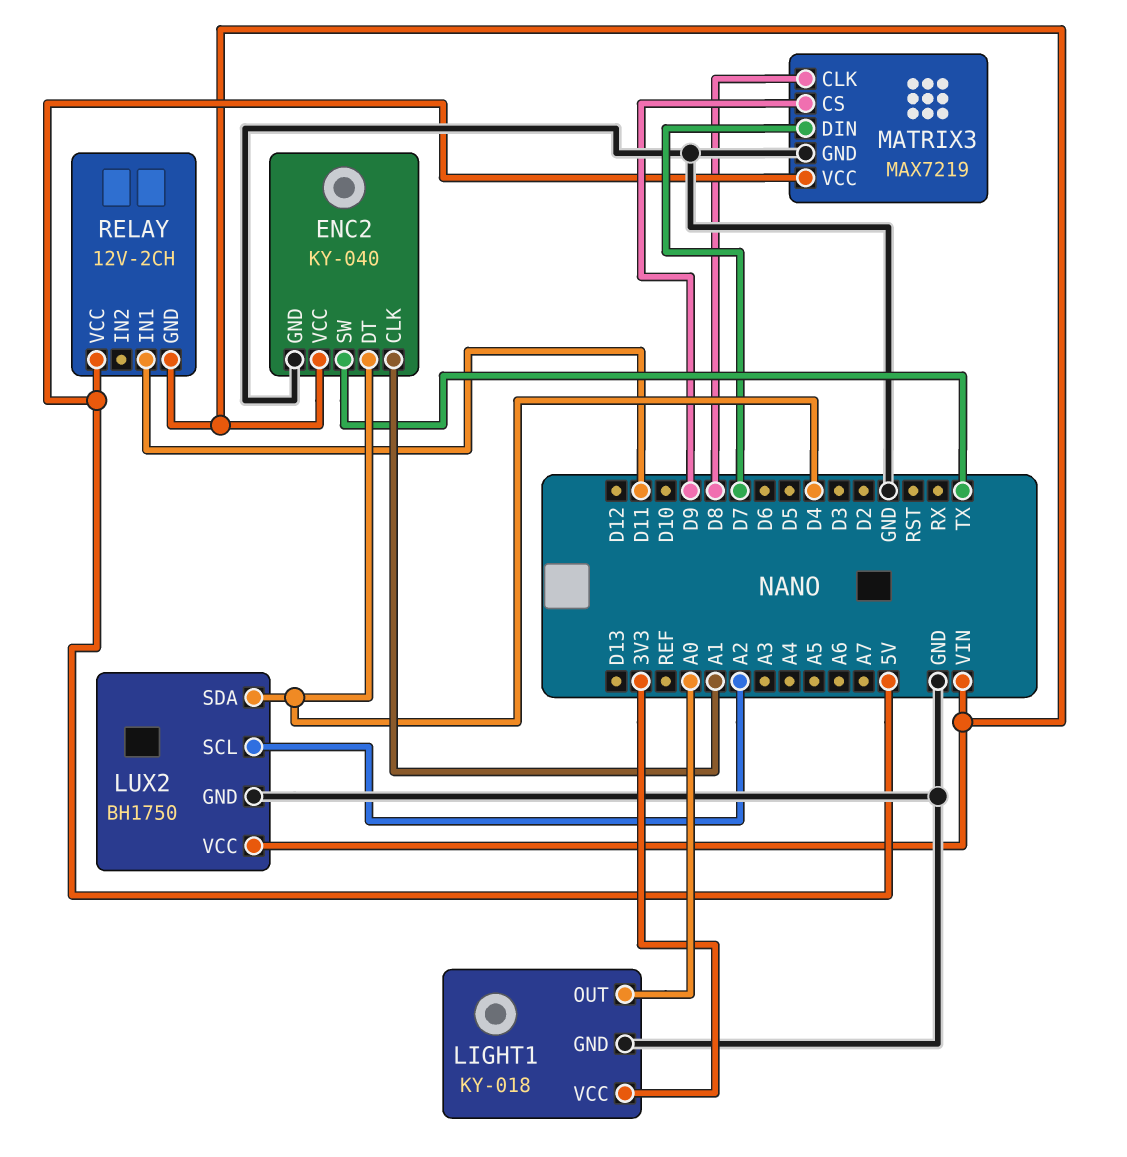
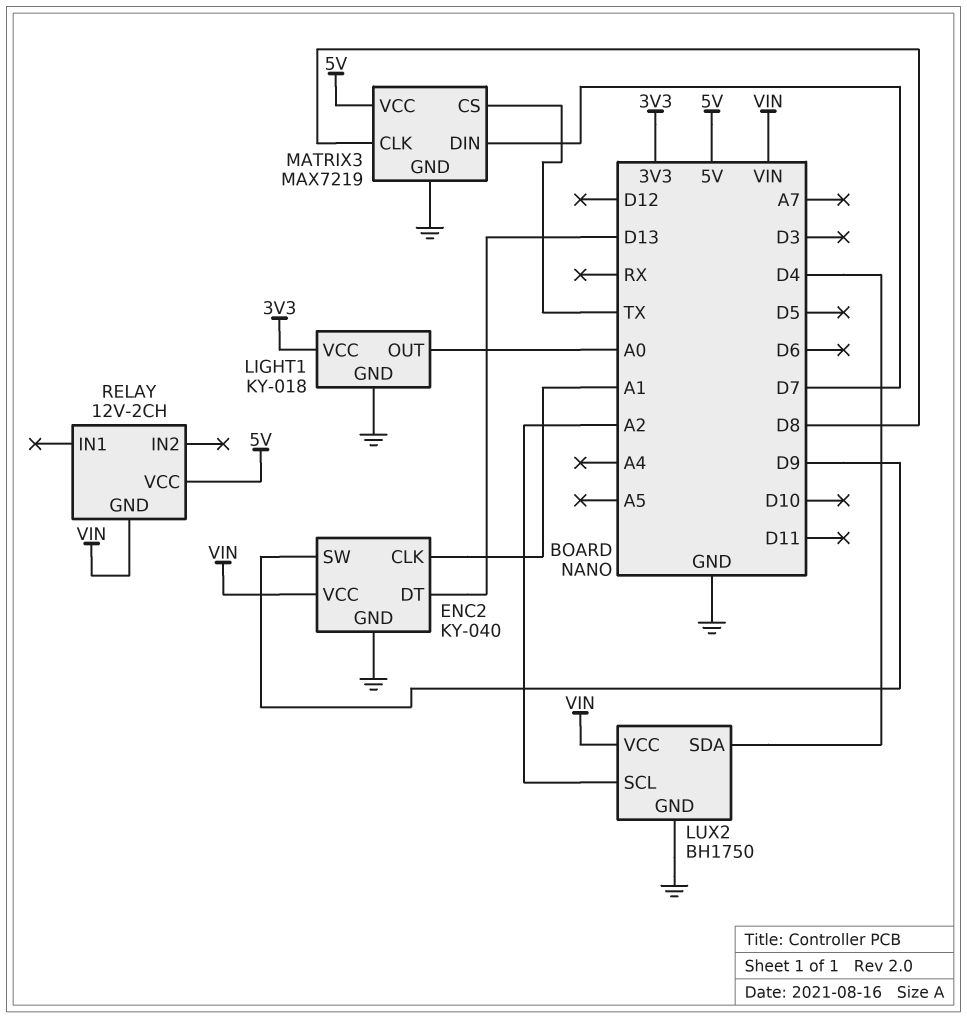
ENC2 pin DT: D4 -> D13
ENC2 pin SW: TX -> D9
MATRIX3 pin CS: D9 -> TX
RELAY pin IN1: D11 -> none

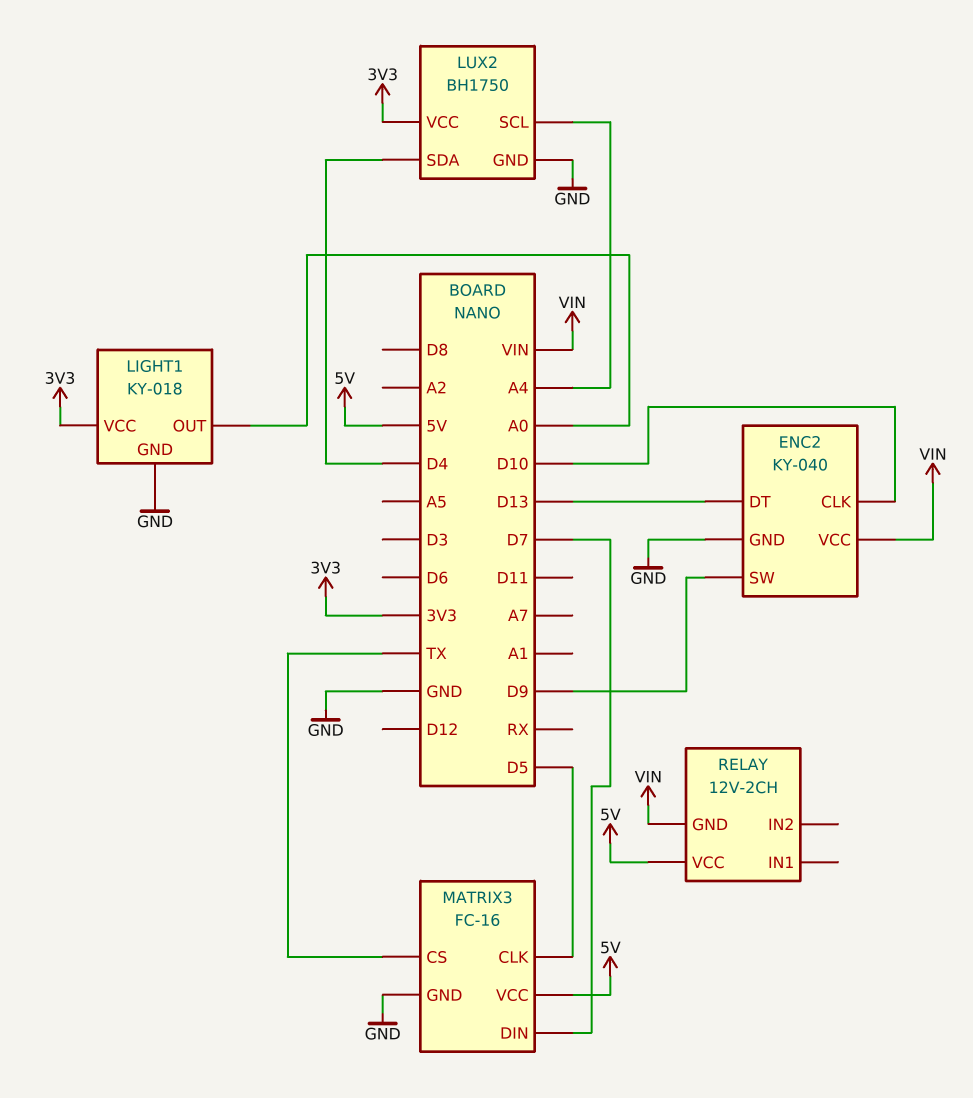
ENC2 pin CLK: A1 -> D10
LUX2 pin SCL: A2 -> A4
LUX2 pin VCC: VIN -> 3V3
MATRIX3: MAX7219 -> FC-16
MATRIX3 pin CLK: D8 -> D5

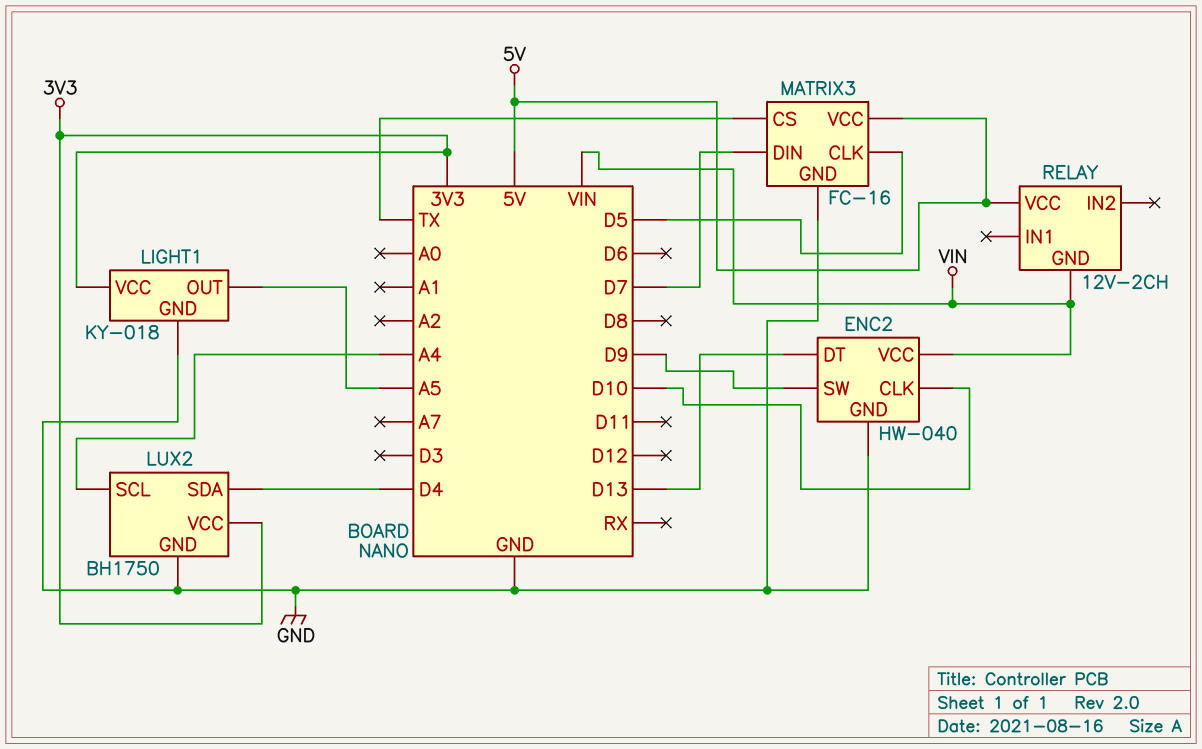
ENC2: KY-040 -> HW-040
LIGHT1 pin OUT: A0 -> A5

